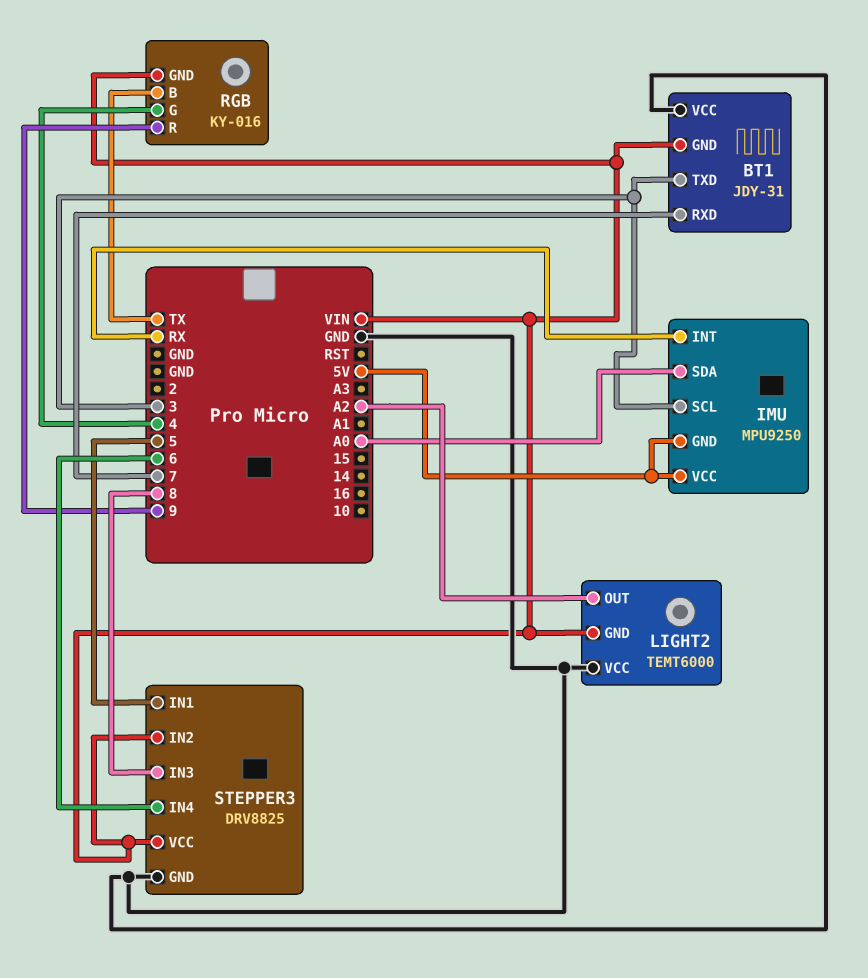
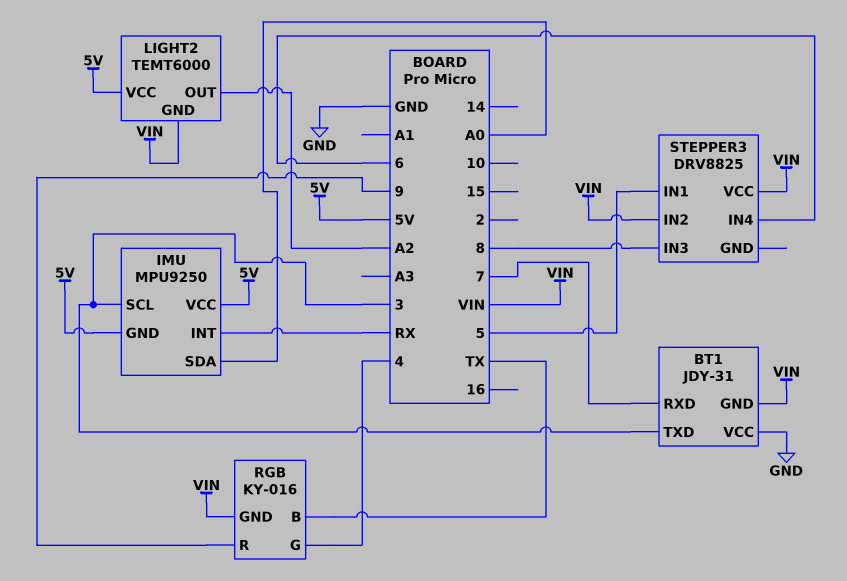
LIGHT2 pin VCC: GND -> 5V
STEPPER3 pin GND: GND -> none

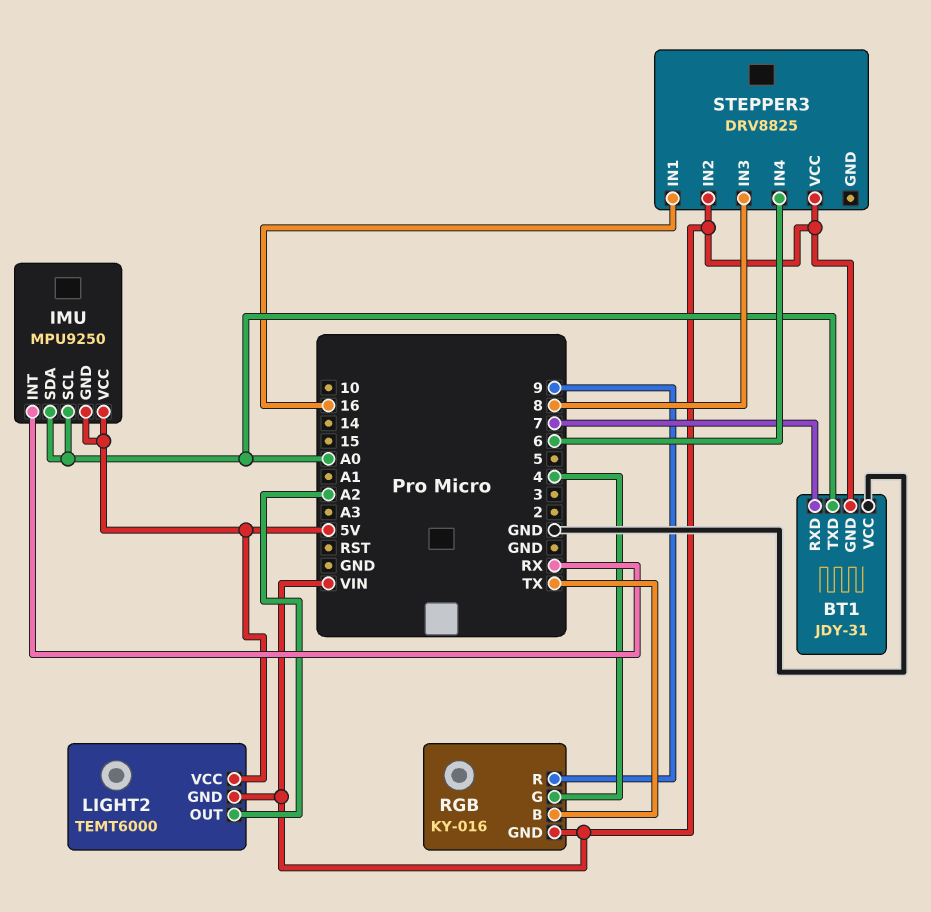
BT1 pin TXD: 3 -> A0
IMU pin SCL: 3 -> A0
STEPPER3 pin IN1: 5 -> 16

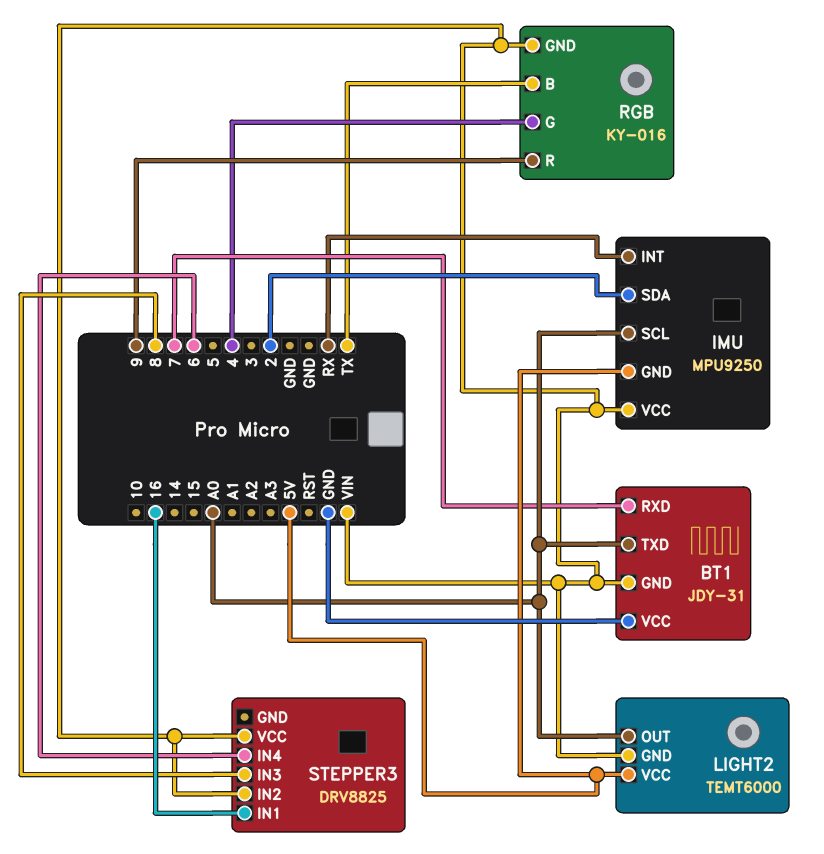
IMU pin SDA: A0 -> 2
IMU pin VCC: 5V -> VIN
LIGHT2 pin OUT: A2 -> A0

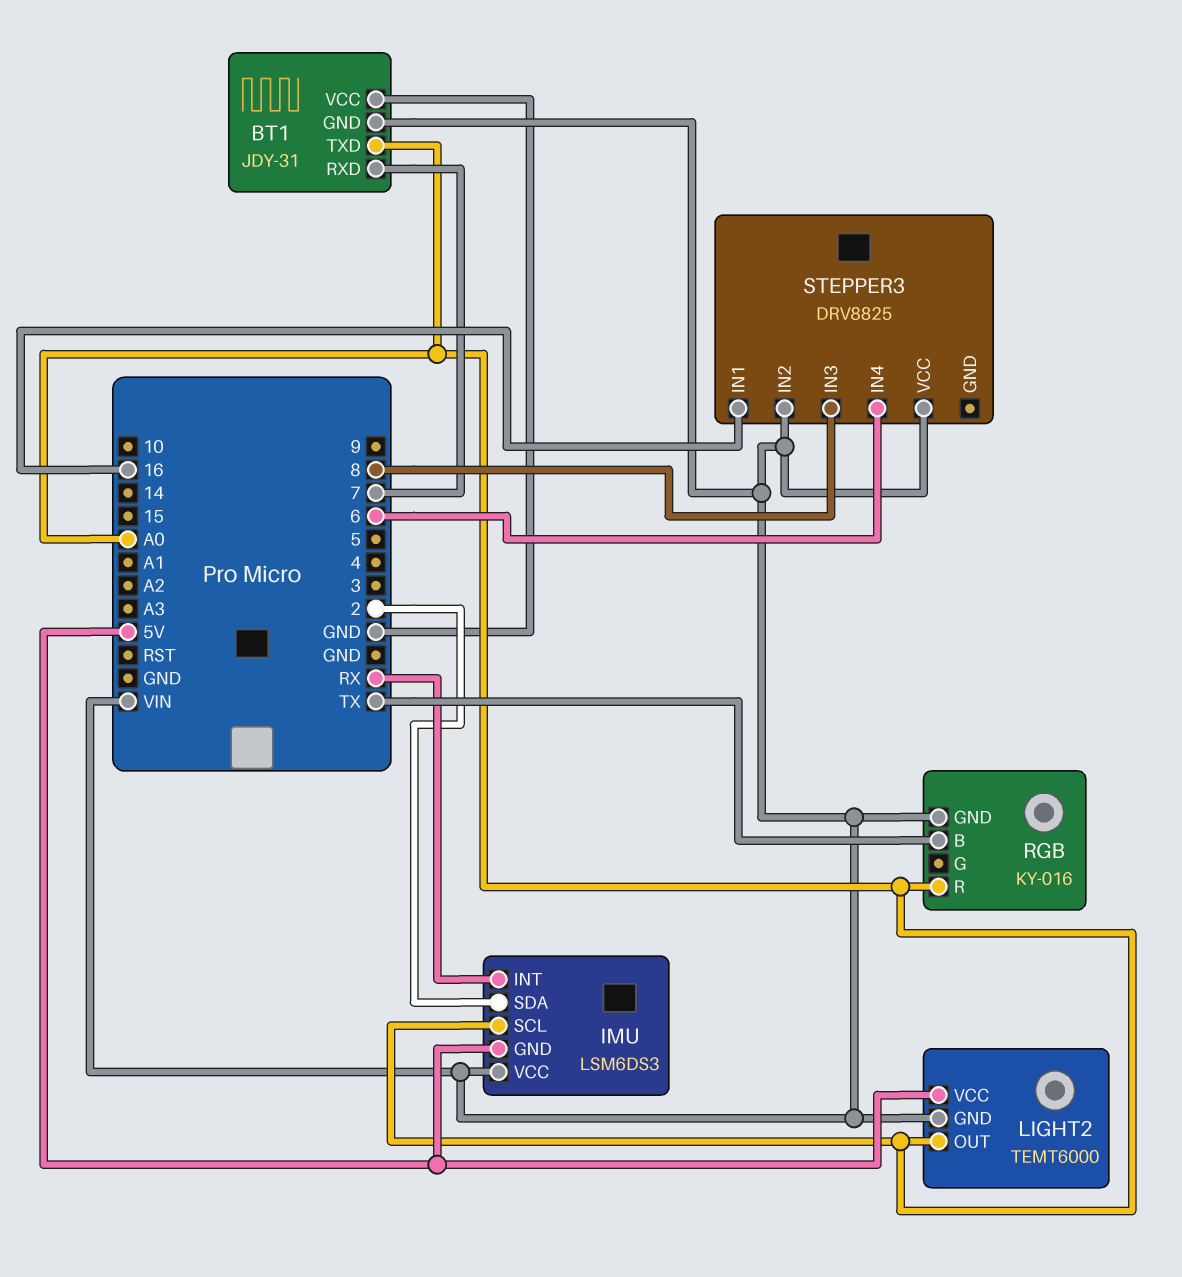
IMU: MPU9250 -> LSM6DS3
RGB pin G: 4 -> none
RGB pin R: 9 -> A0

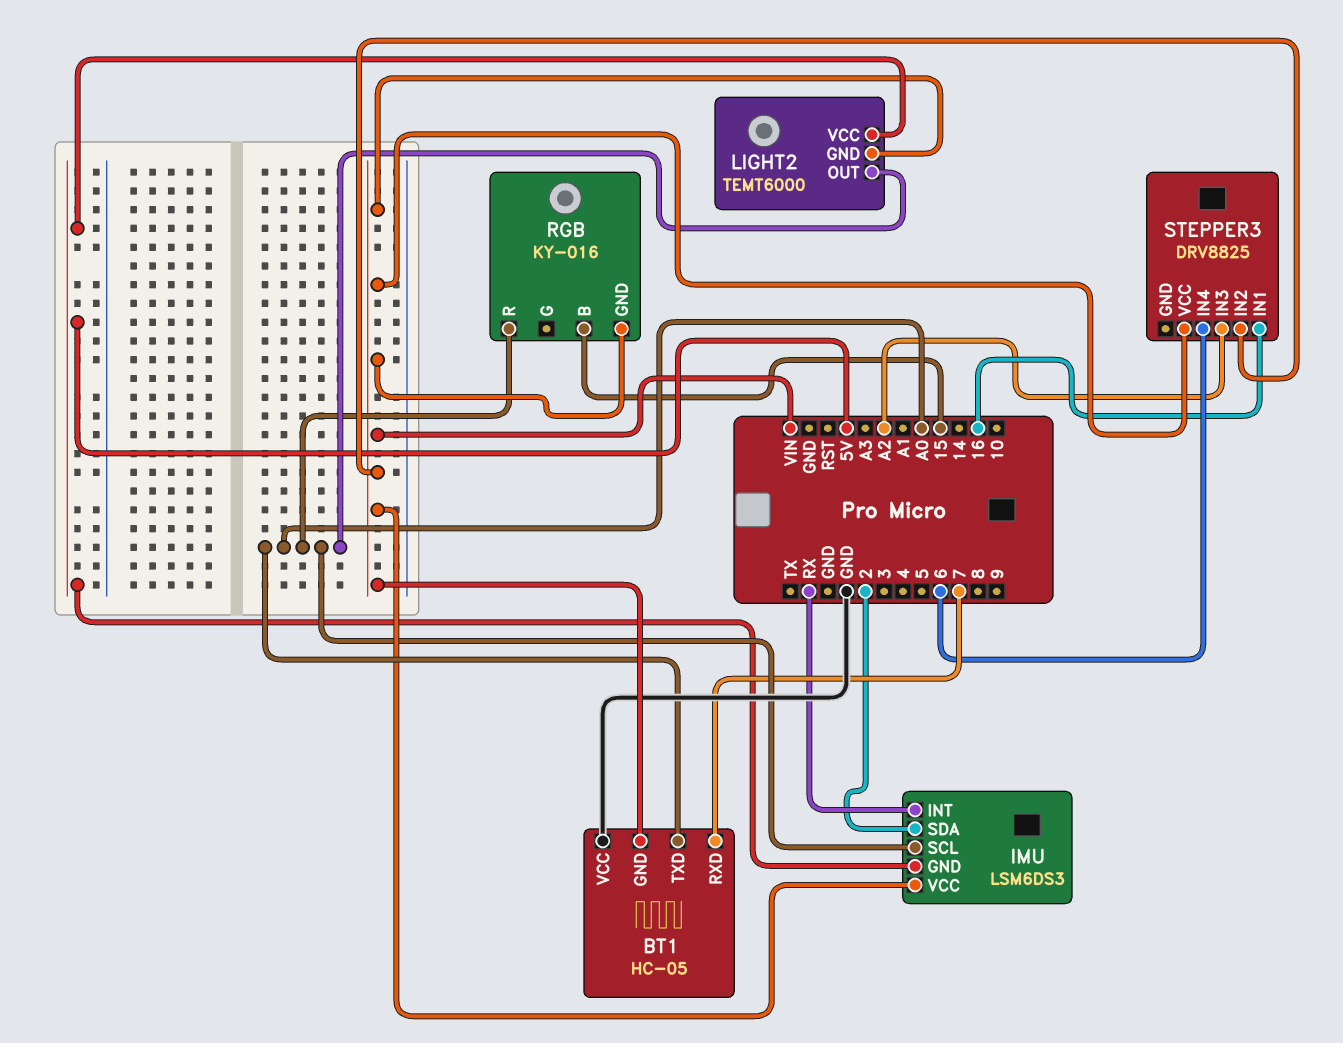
BT1: JDY-31 -> HC-05
RGB pin B: TX -> 15
STEPPER3 pin IN3: 8 -> A2

